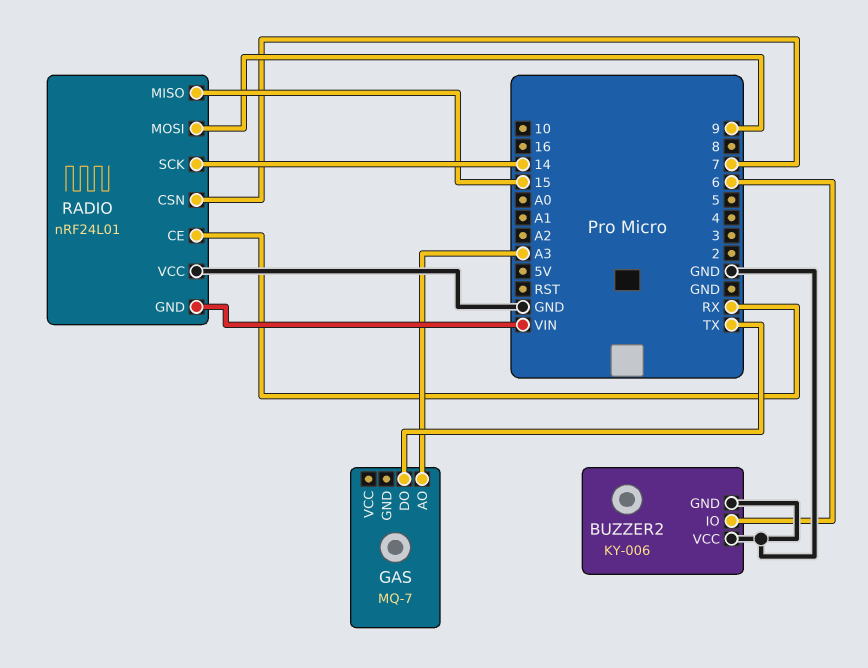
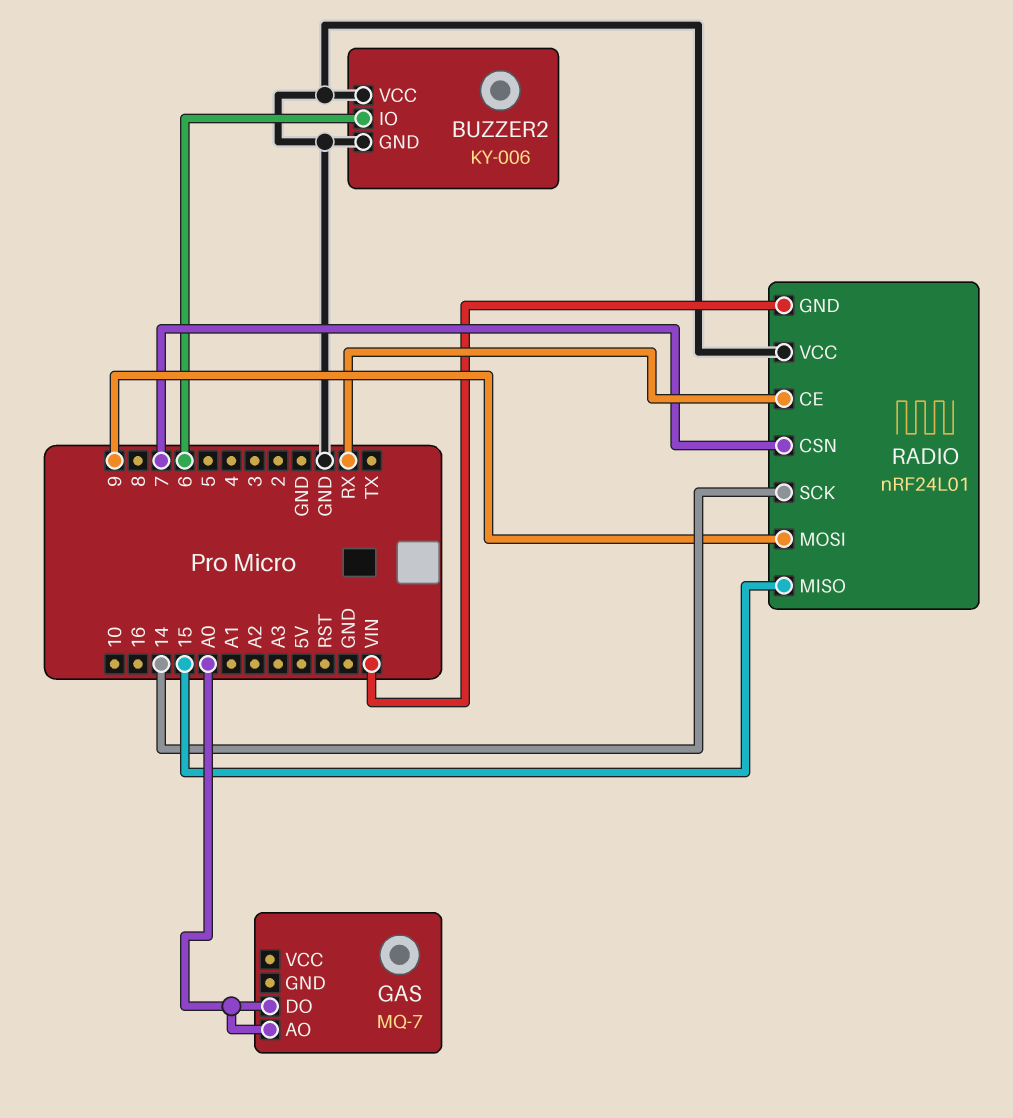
GAS pin AO: A3 -> A0
GAS pin DO: TX -> A0

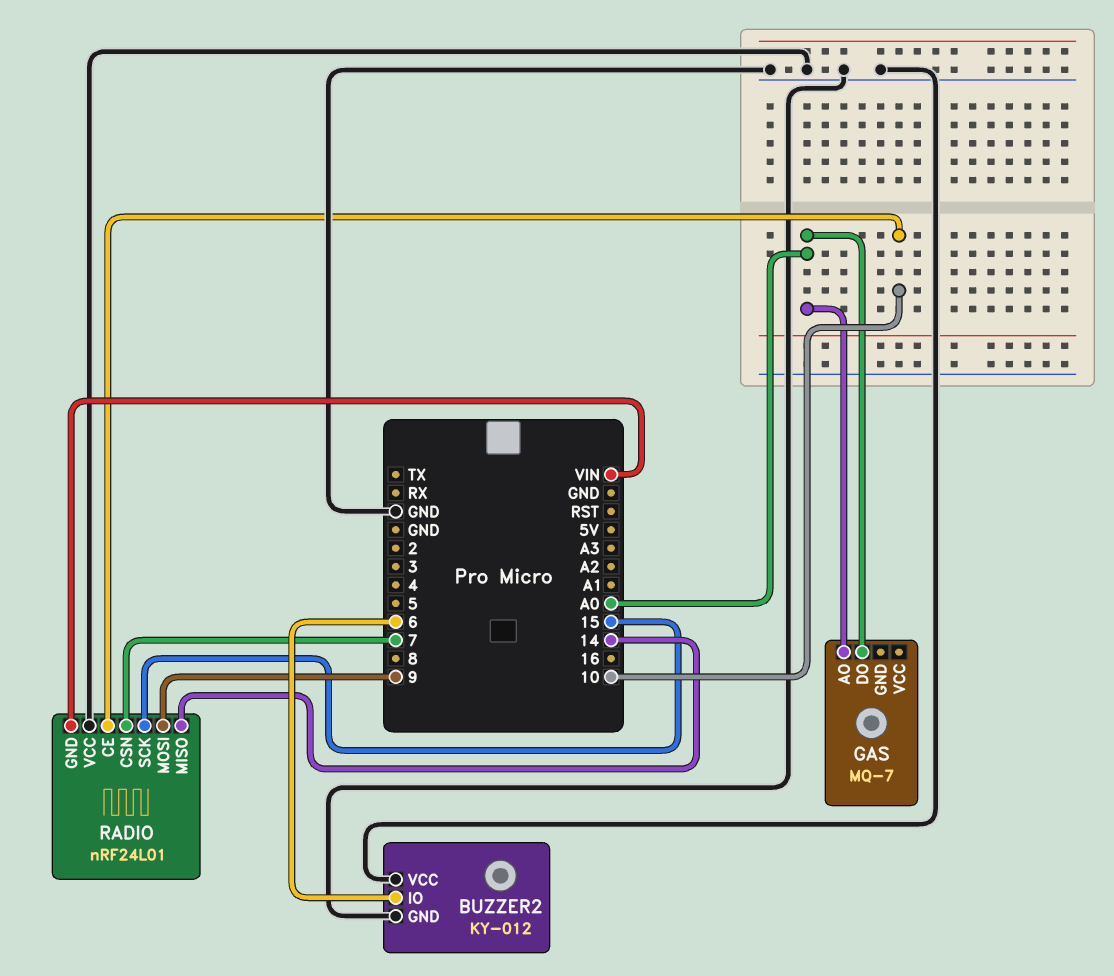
BUZZER2: KY-006 -> KY-012
RADIO pin CE: RX -> 10
RADIO pin MISO: 15 -> 14
RADIO pin SCK: 14 -> 15

